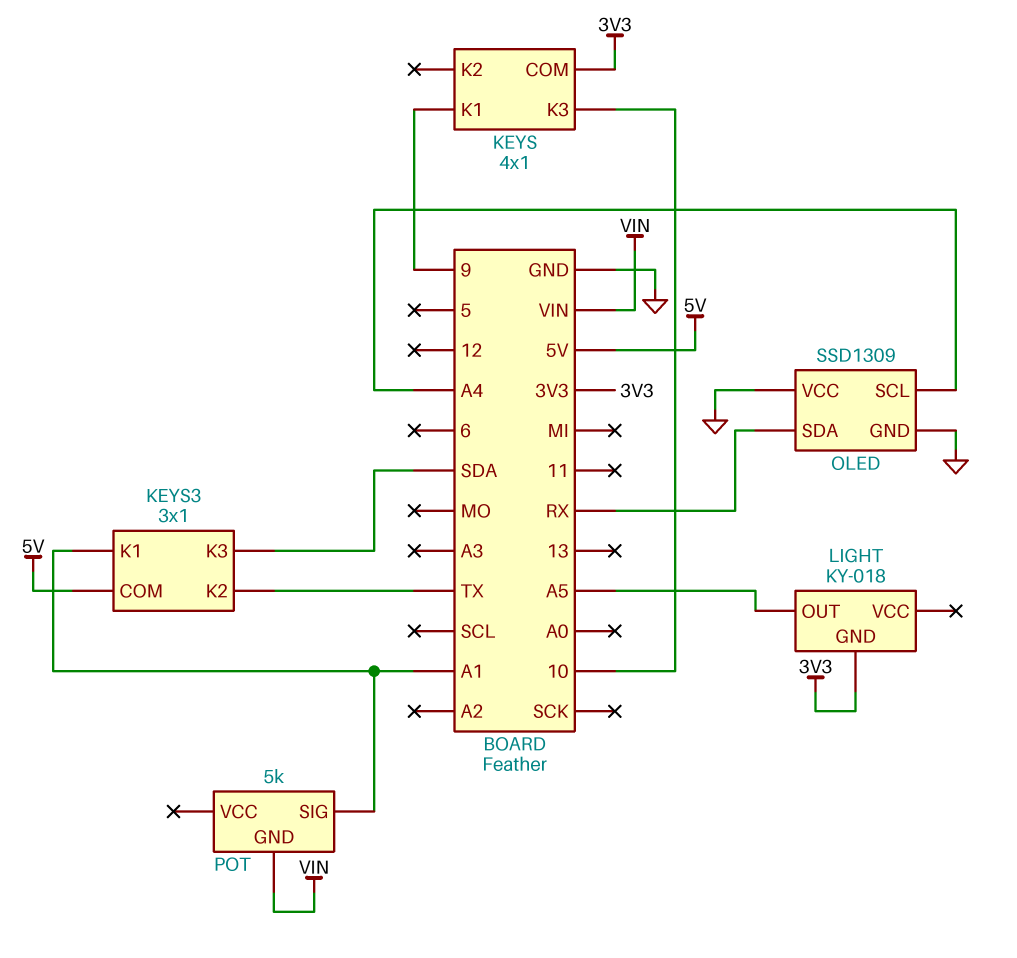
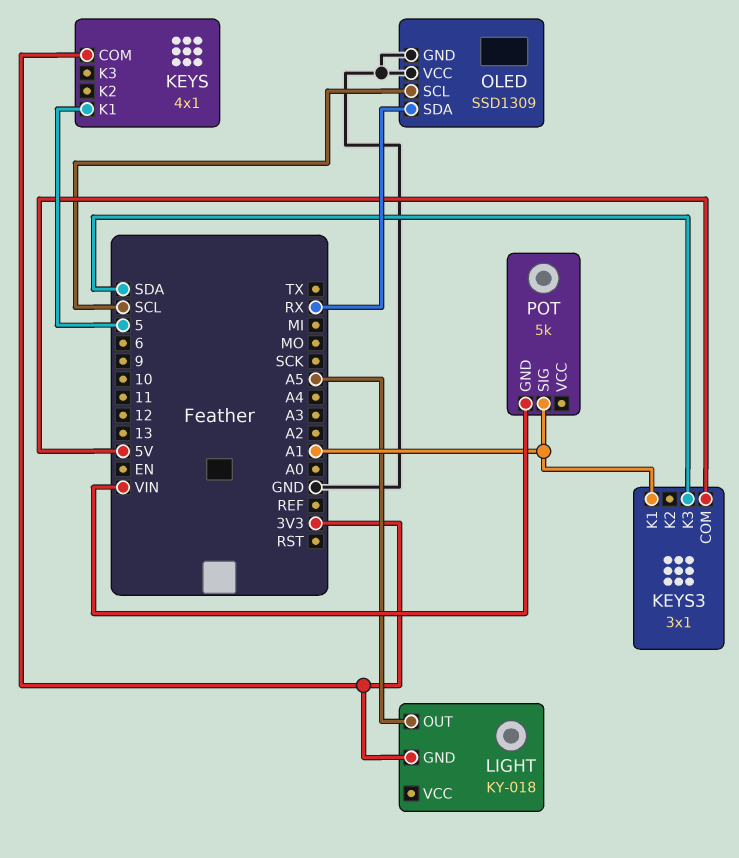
KEYS pin K1: 9 -> 5
KEYS pin K3: 10 -> none
KEYS3 pin K2: TX -> none
OLED pin SCL: A4 -> SCL

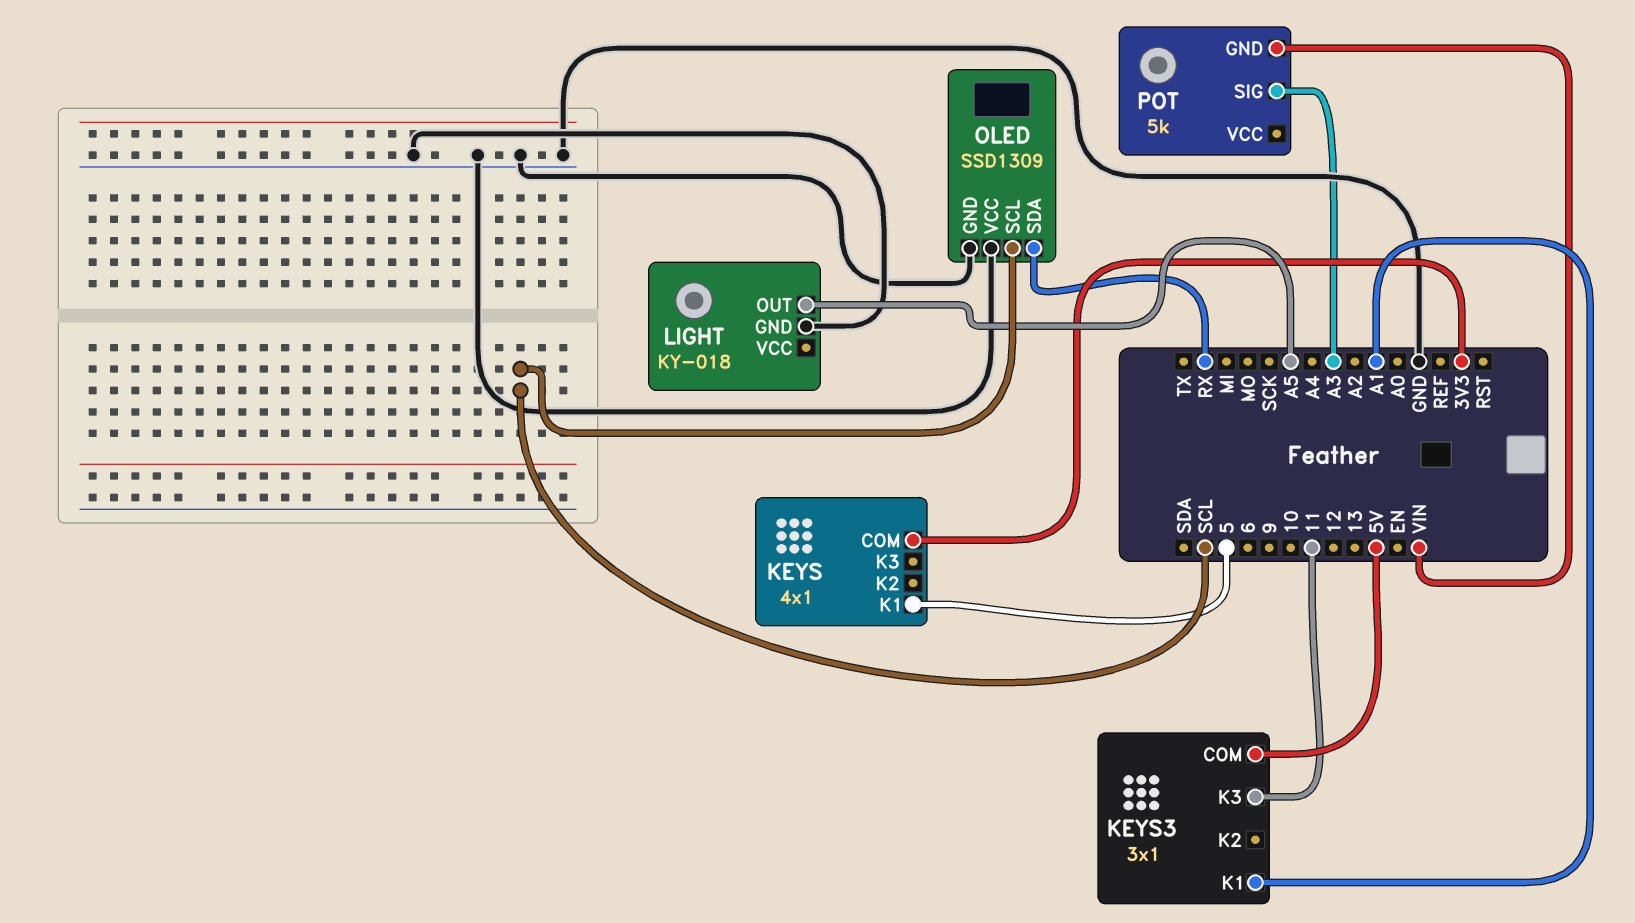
KEYS3 pin K3: SDA -> 11
LIGHT pin GND: 3V3 -> GND
POT pin SIG: A1 -> A3

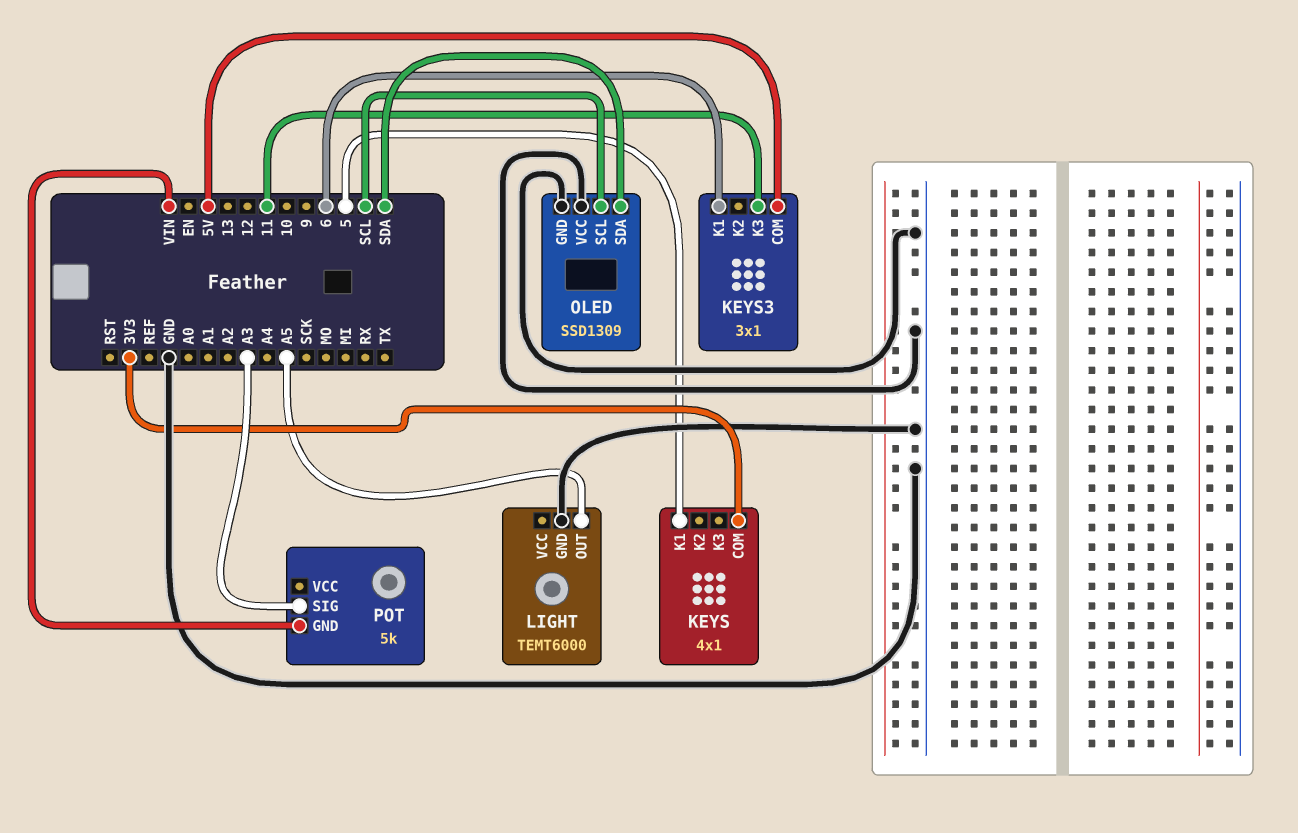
KEYS3 pin K1: A1 -> 6
LIGHT: KY-018 -> TEMT6000
OLED pin SDA: RX -> SDA

